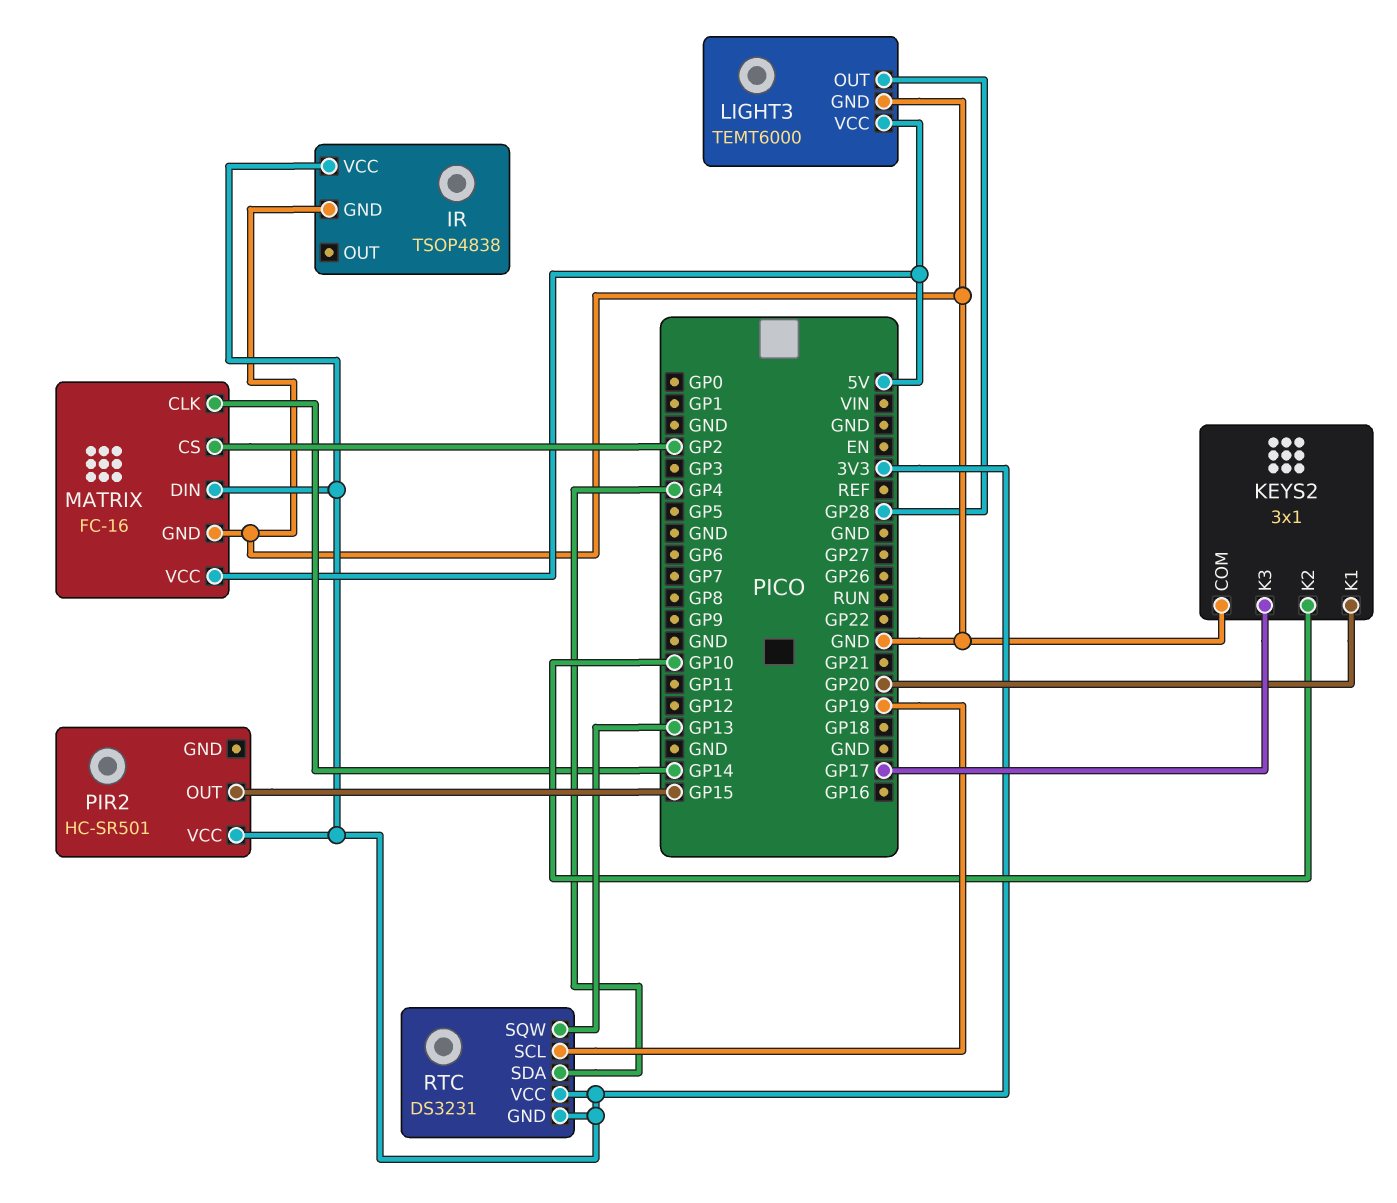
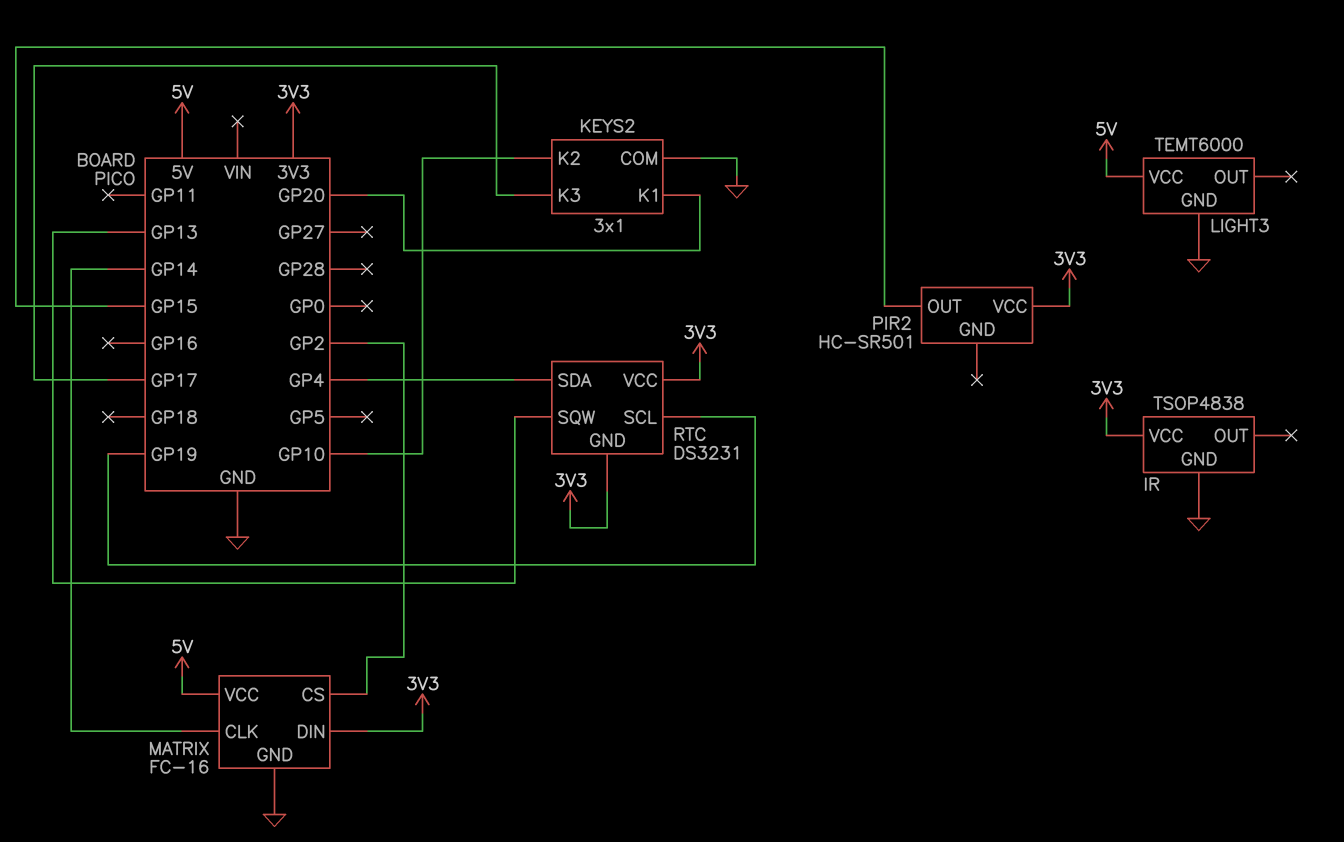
LIGHT3 pin OUT: GP28 -> none

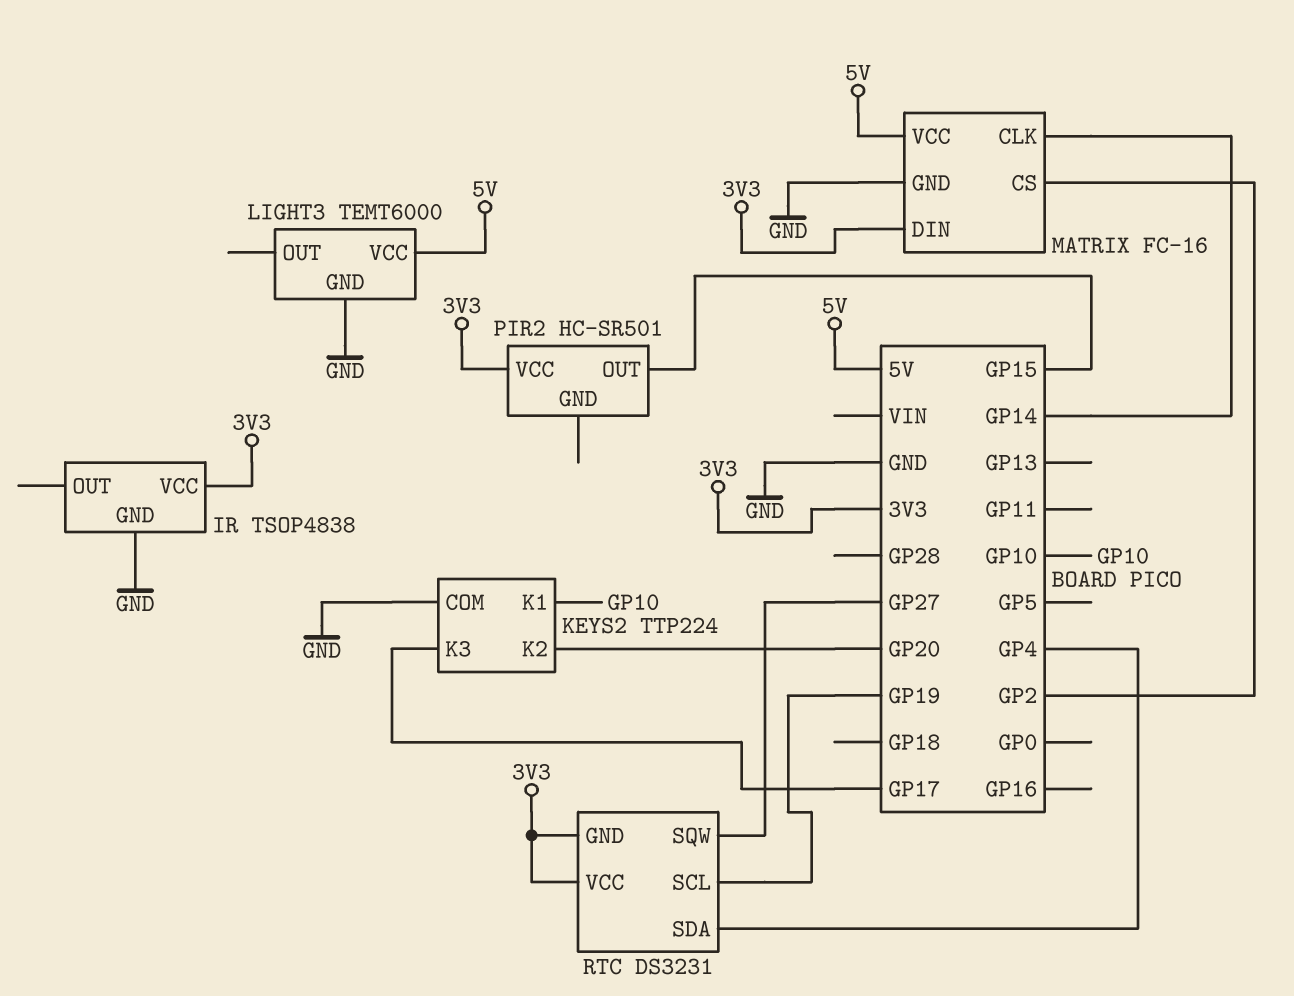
KEYS2: 3x1 -> TTP224
KEYS2 pin K1: GP20 -> GP10
KEYS2 pin K2: GP10 -> GP20
RTC pin SQW: GP13 -> GP27

